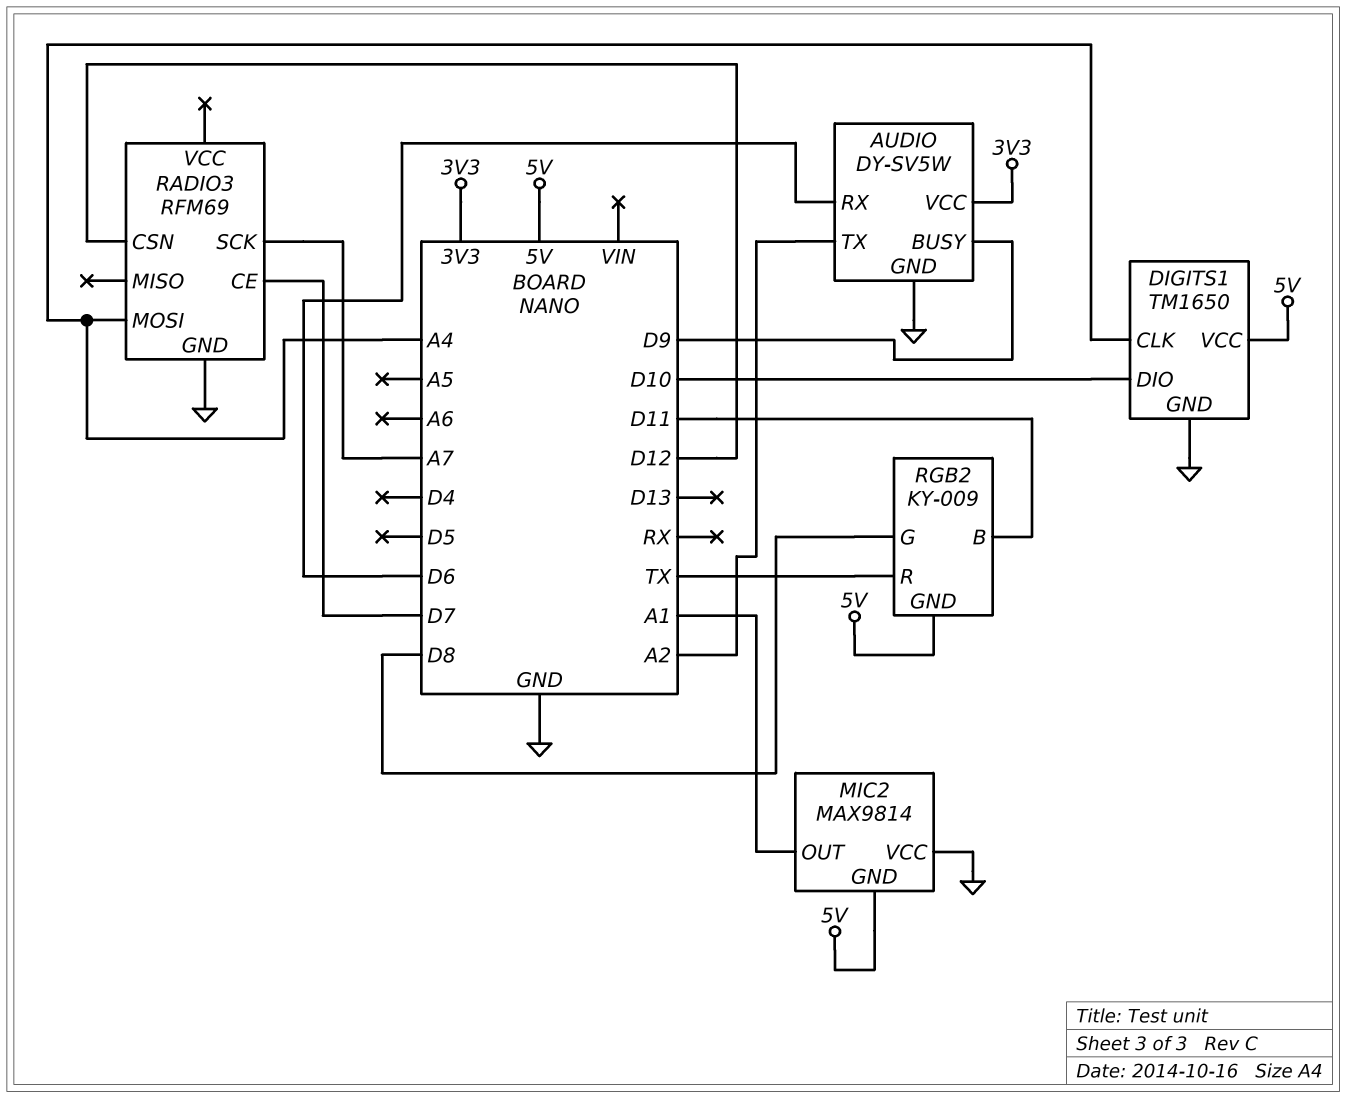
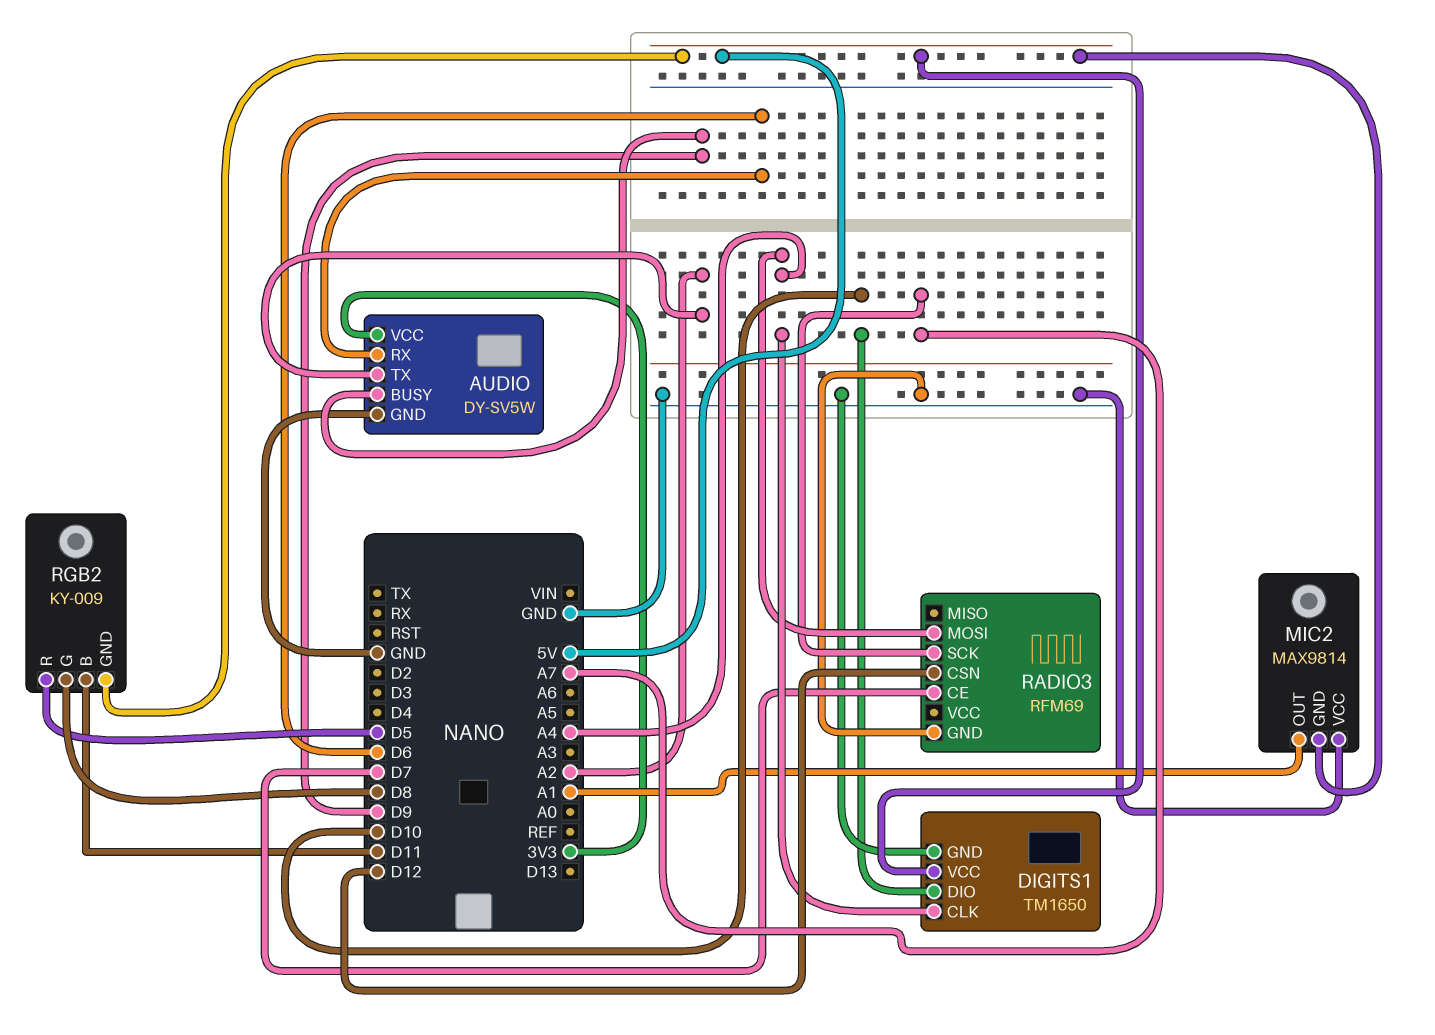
RGB2 pin R: TX -> D5

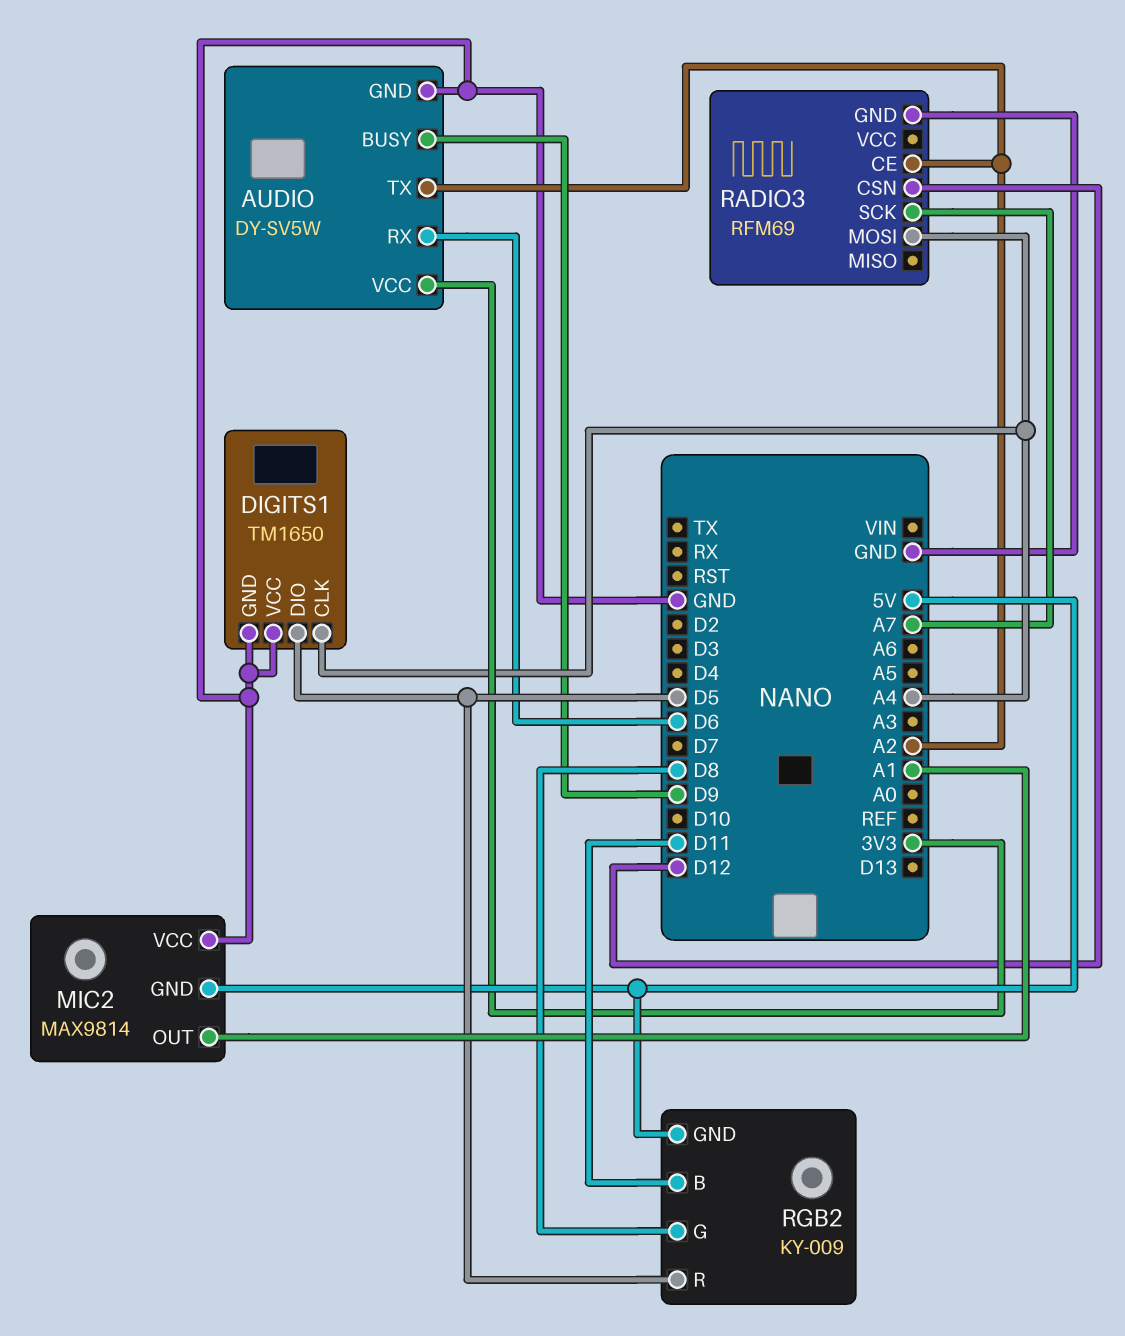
DIGITS1 pin DIO: D10 -> D5
DIGITS1 pin VCC: 5V -> GND
RADIO3 pin CE: D7 -> A2

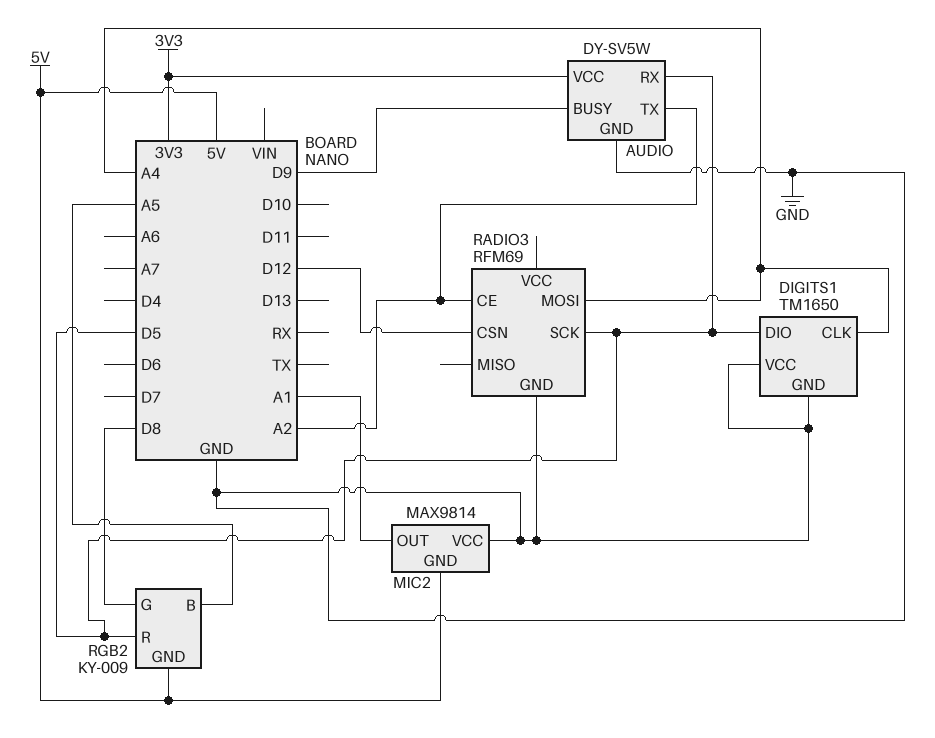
AUDIO pin RX: D6 -> D5
RADIO3 pin SCK: A7 -> D5
RGB2 pin B: D11 -> A5

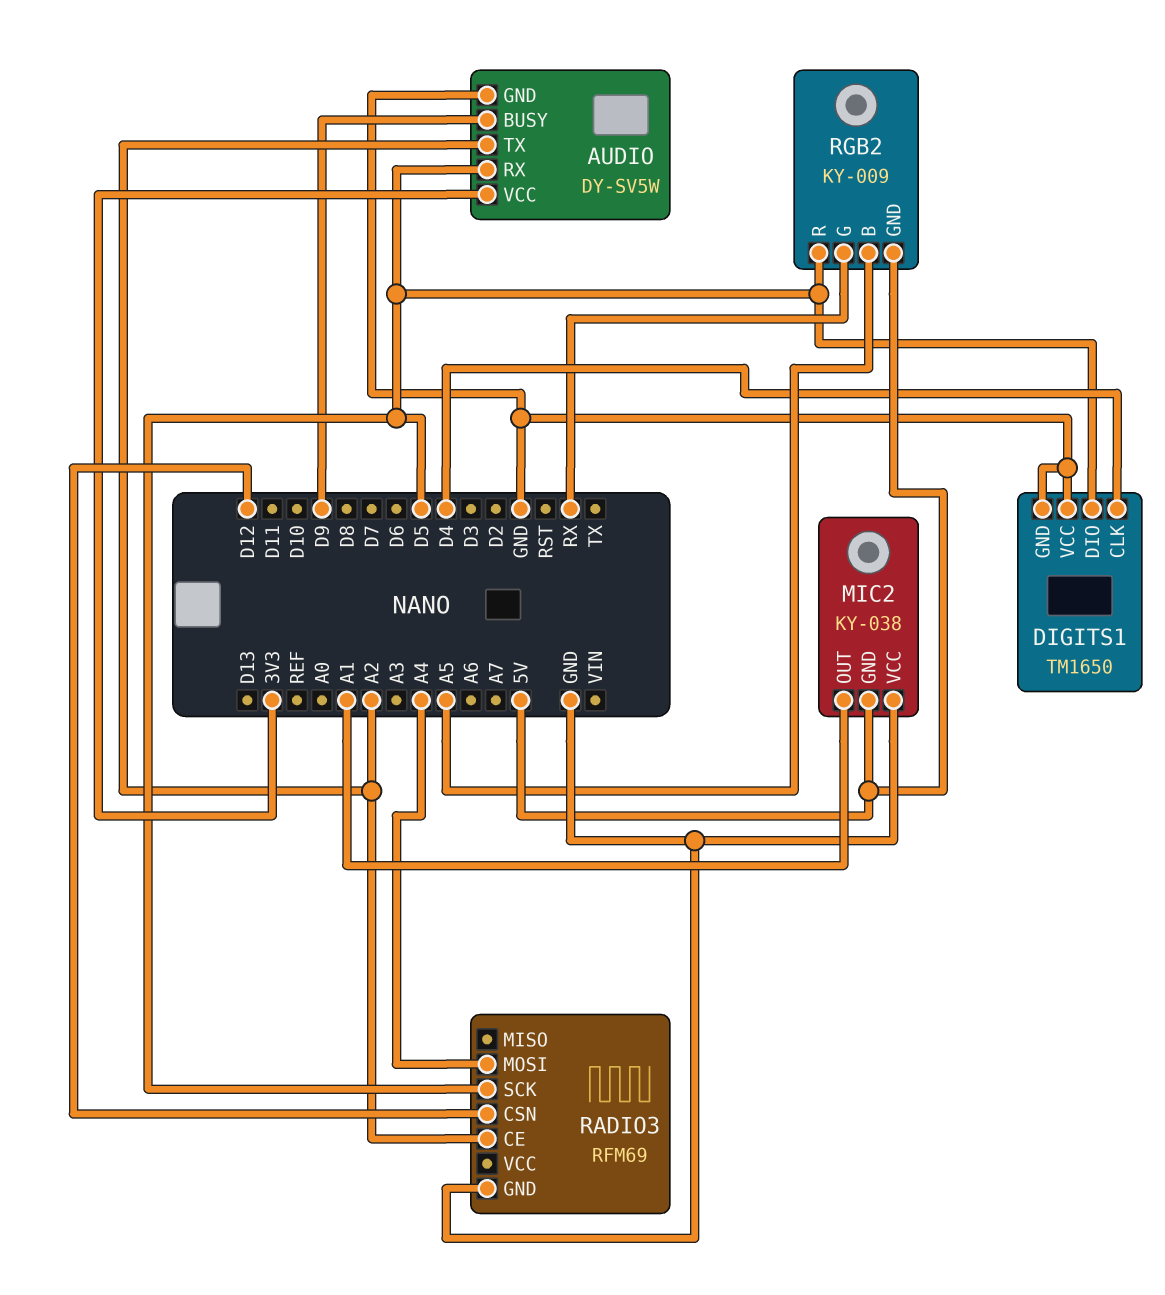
DIGITS1 pin CLK: A4 -> D4
MIC2: MAX9814 -> KY-038
RGB2 pin G: D8 -> RX

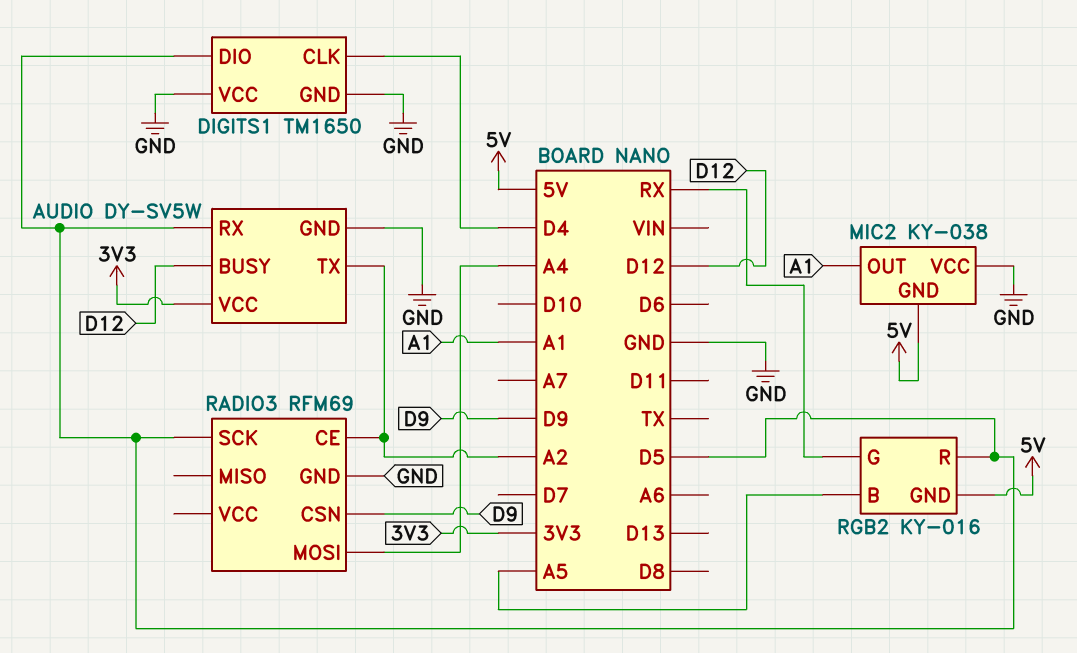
AUDIO pin BUSY: D9 -> D12
RADIO3 pin CSN: D12 -> D9
RGB2: KY-009 -> KY-016

